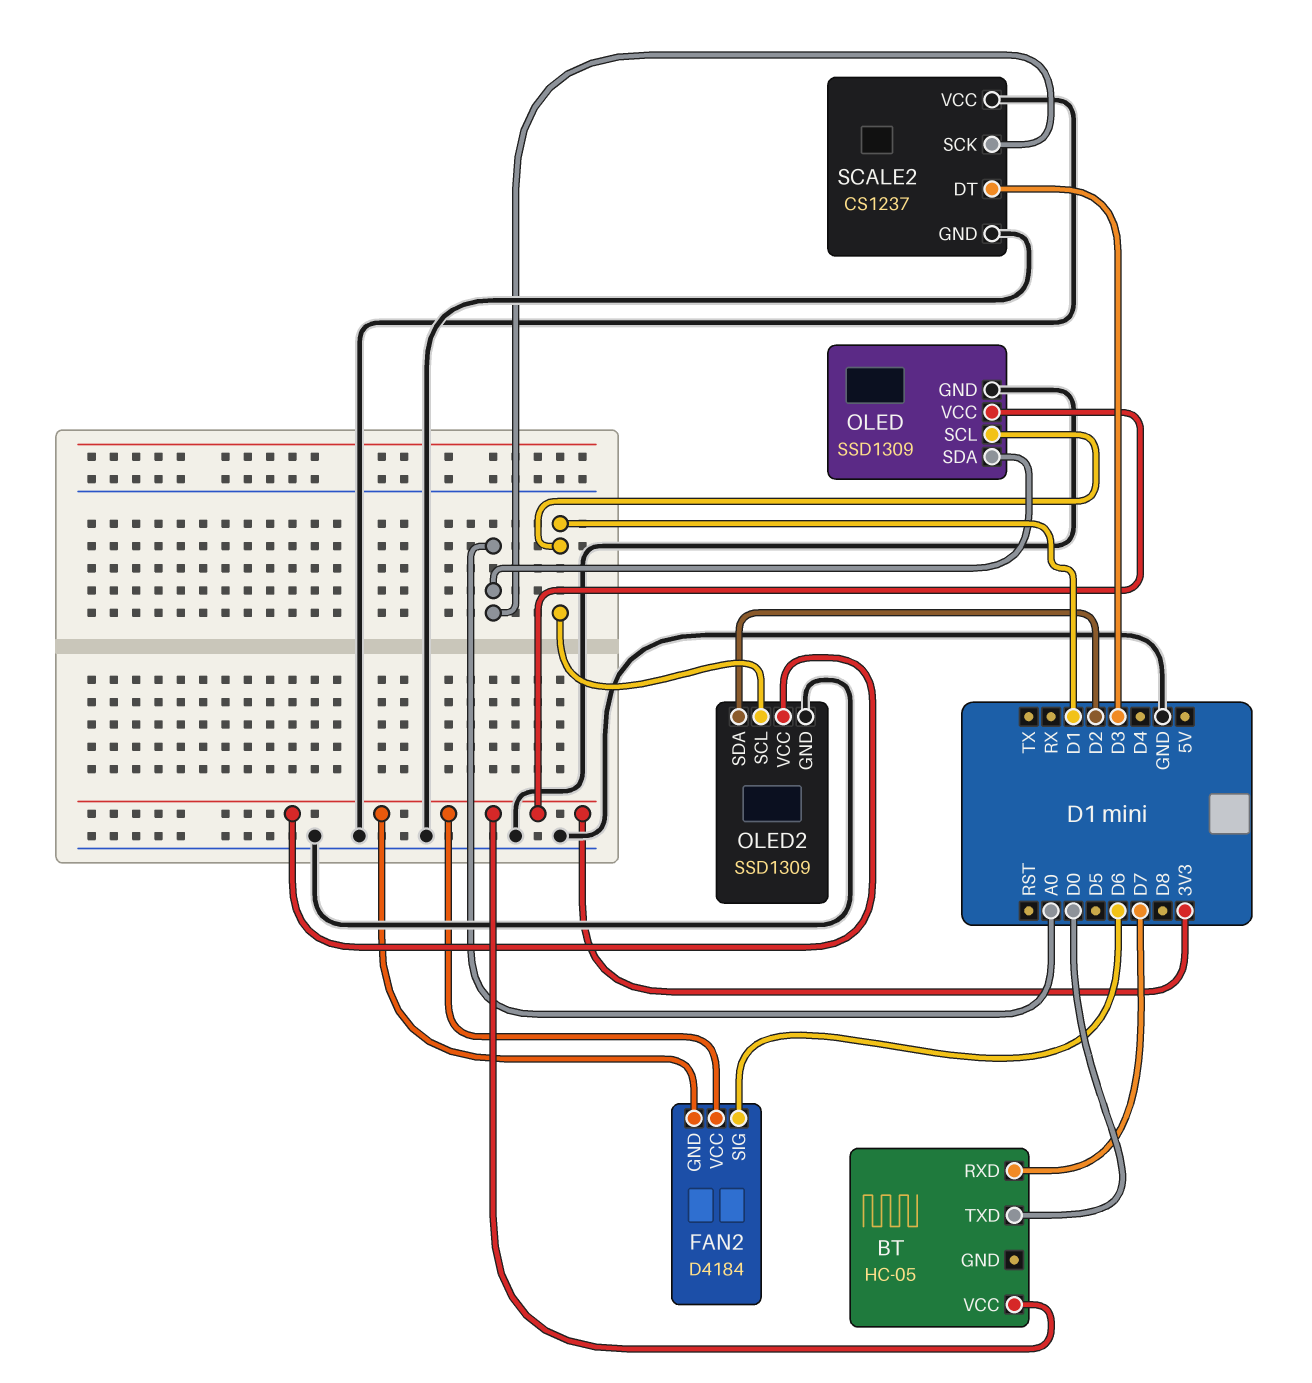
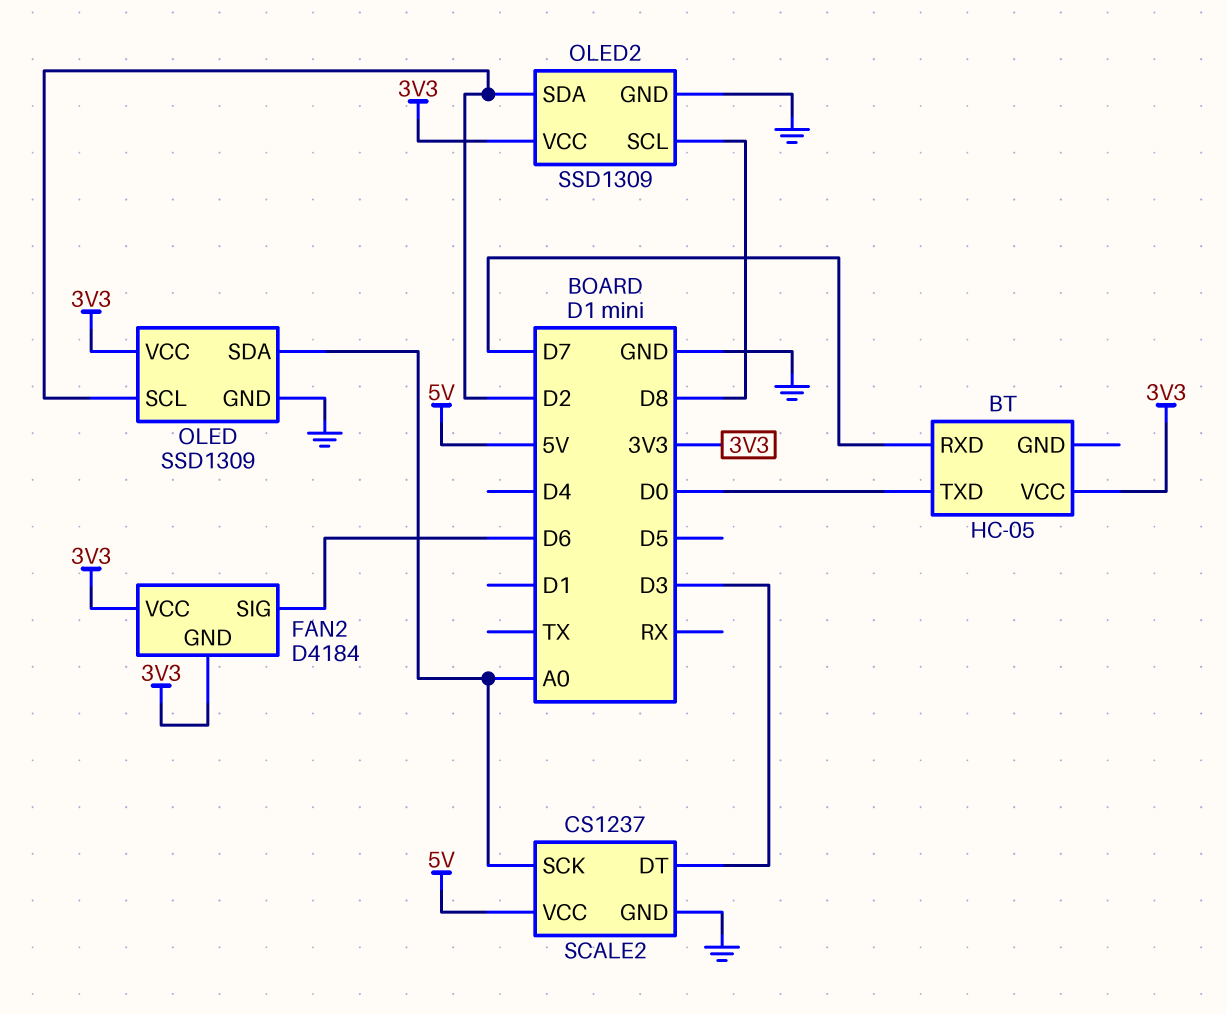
OLED pin SCL: D1 -> D2
OLED2 pin SCL: D1 -> D8
SCALE2 pin VCC: GND -> 5V

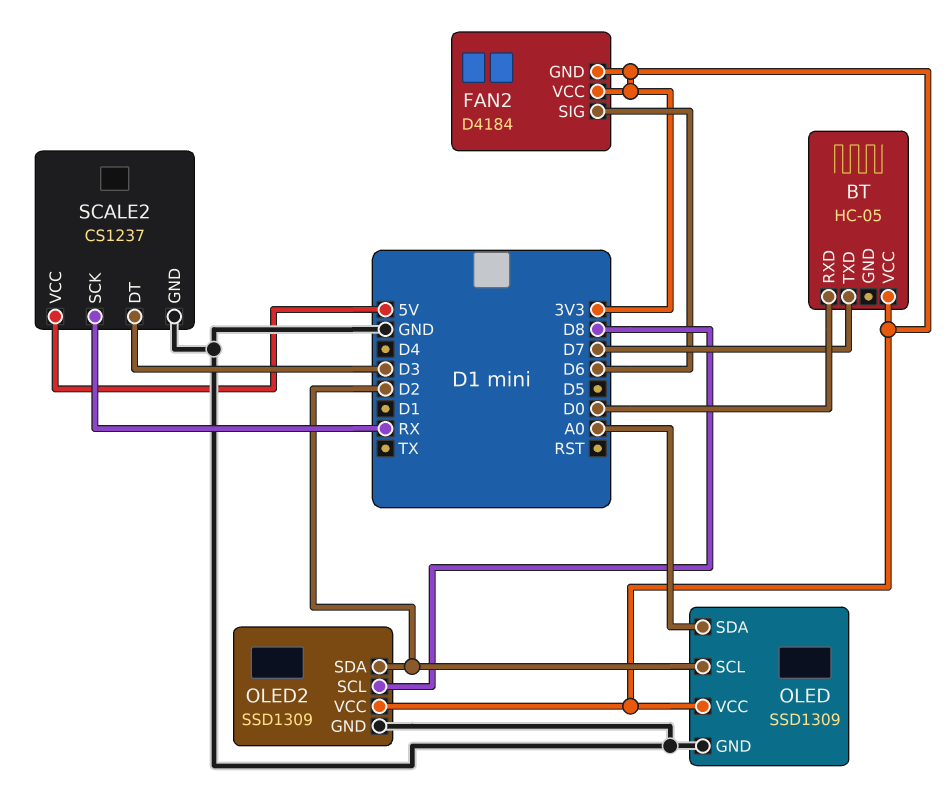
BT pin RXD: D7 -> D0
BT pin TXD: D0 -> D7
SCALE2 pin SCK: A0 -> RX

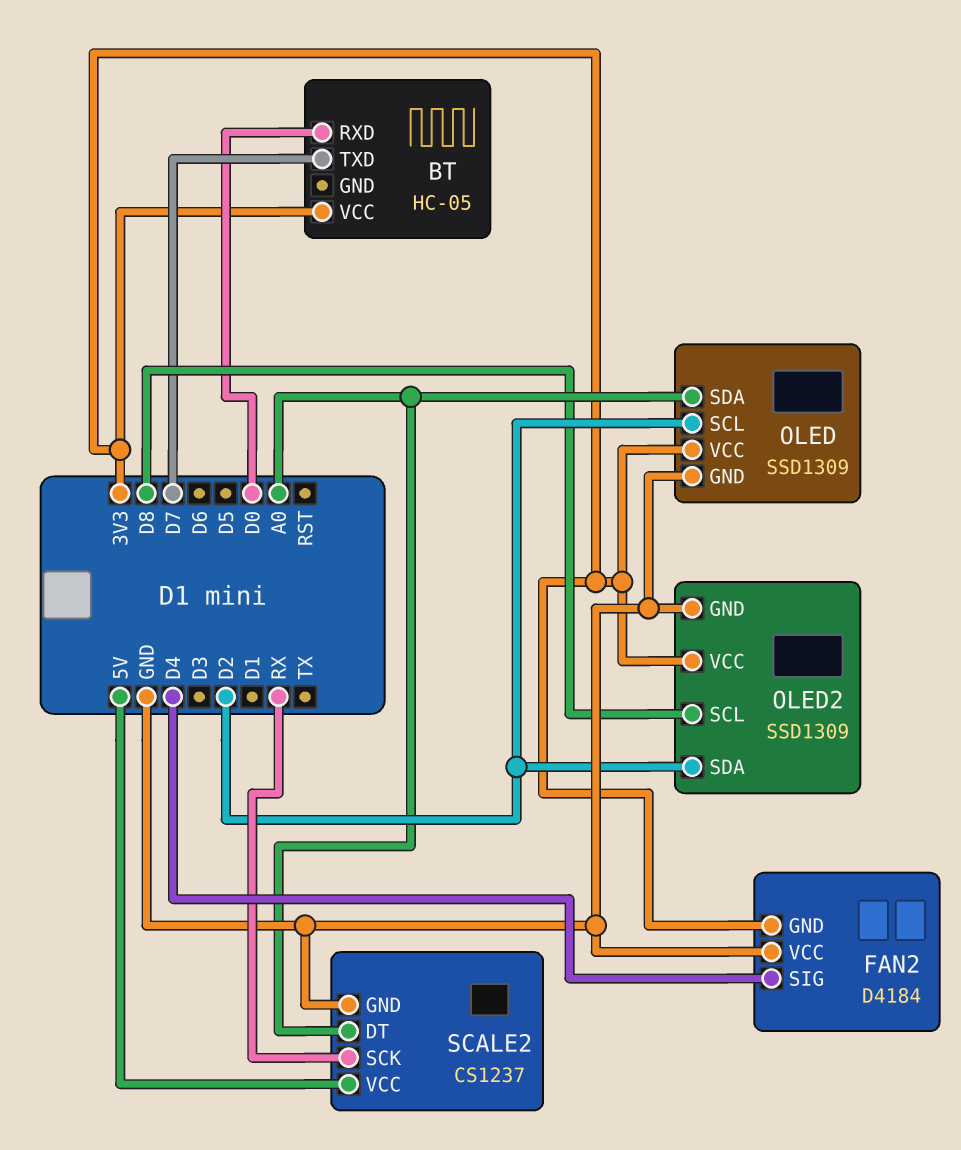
FAN2 pin SIG: D6 -> D4
FAN2 pin VCC: 3V3 -> GND
SCALE2 pin DT: D3 -> A0

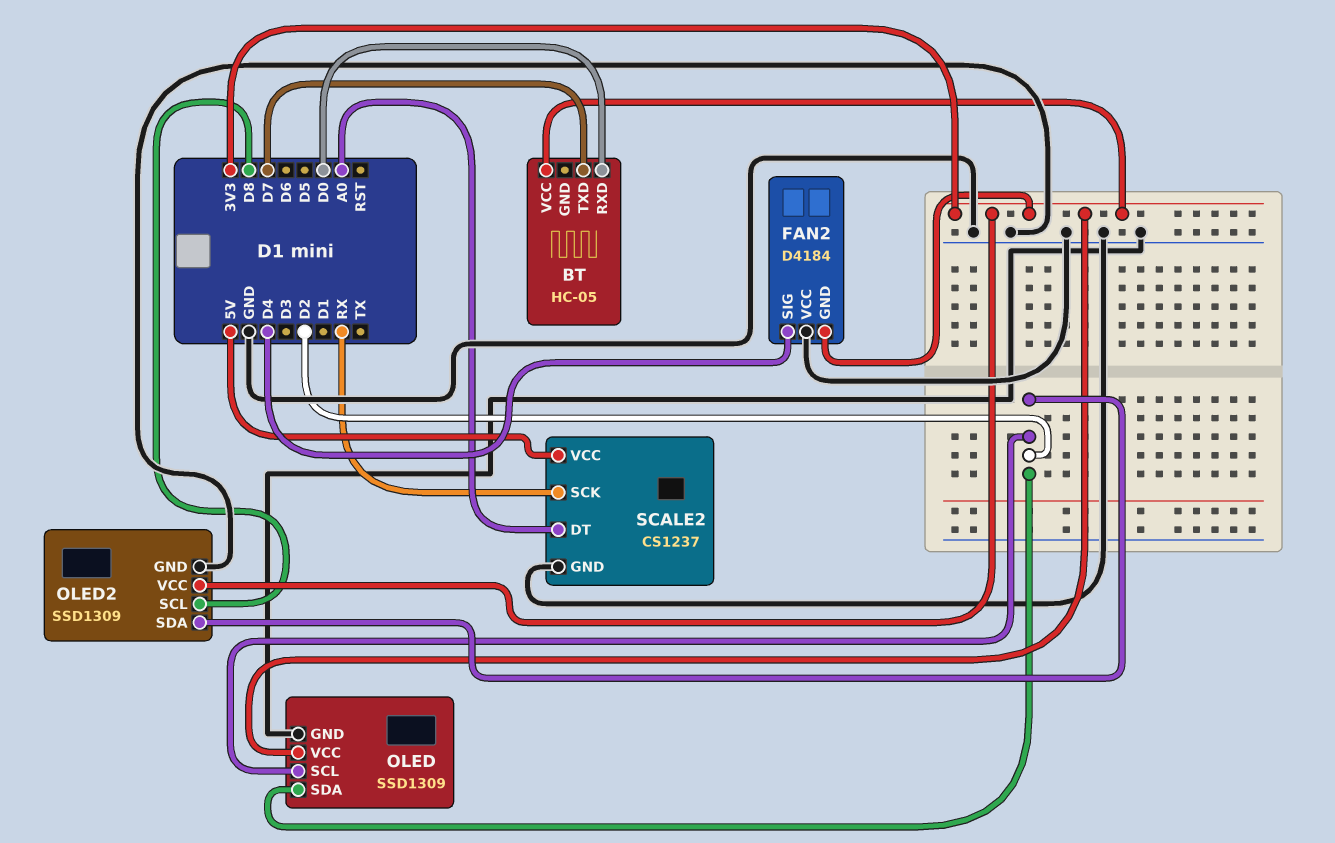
OLED pin SDA: A0 -> D2

